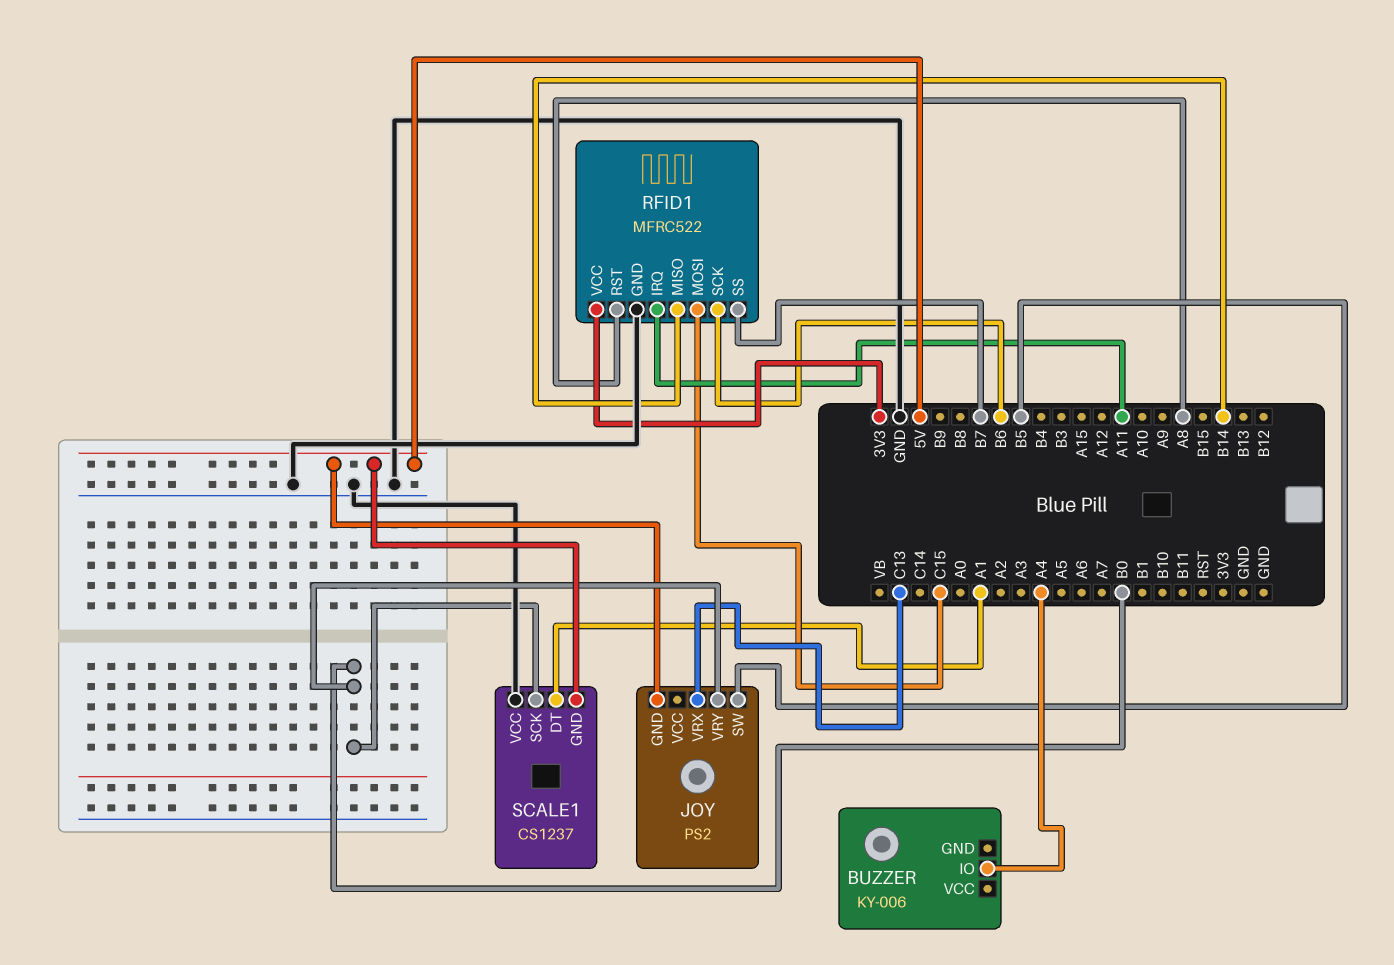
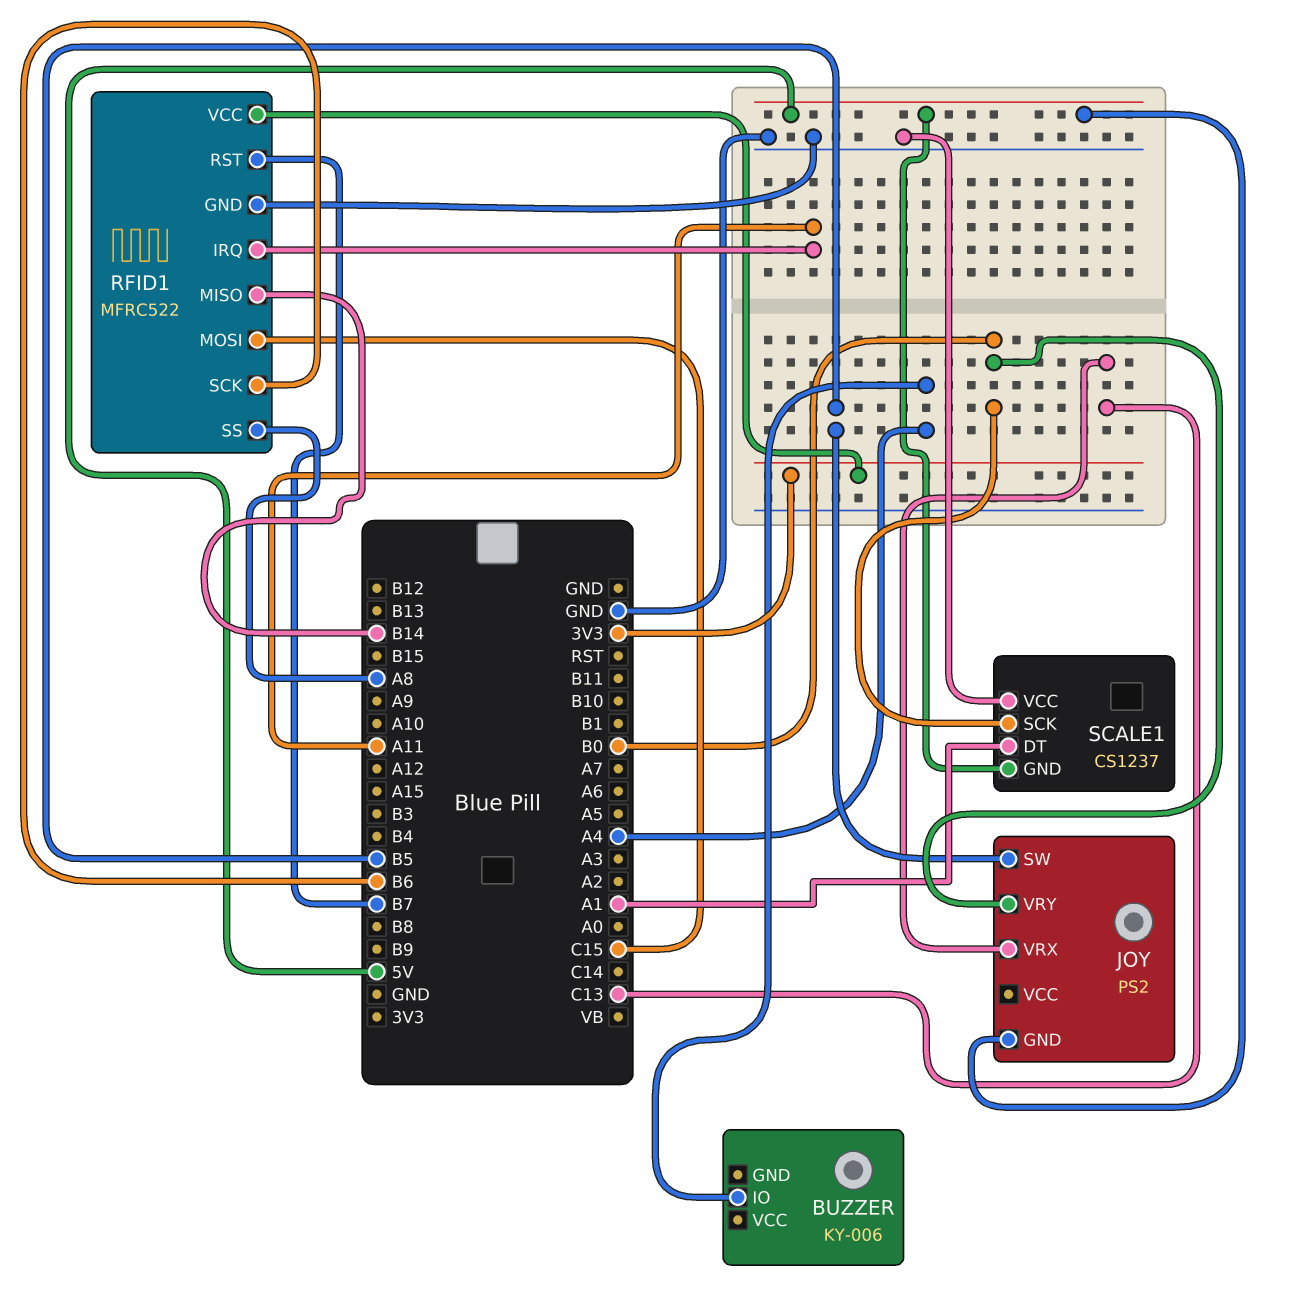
RFID1 pin RST: A8 -> B7
RFID1 pin SS: B7 -> A8

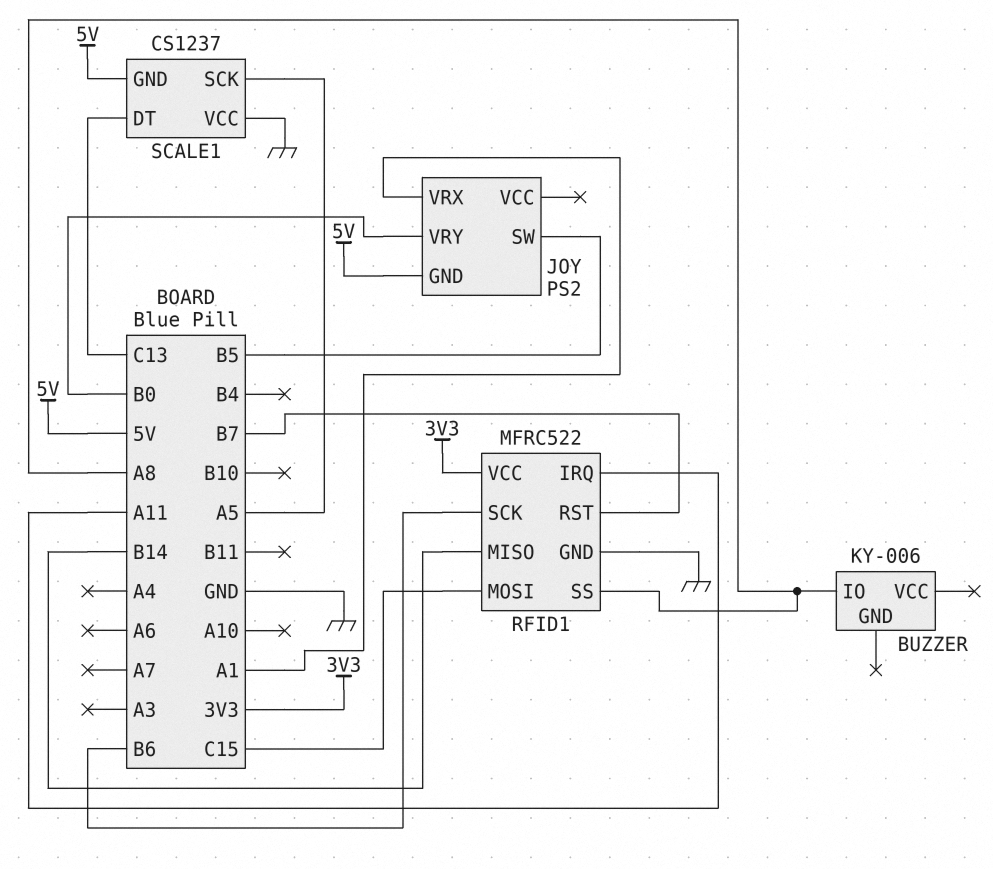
BUZZER pin IO: A4 -> A8
JOY pin VRX: C13 -> A1
SCALE1 pin DT: A1 -> C13
SCALE1 pin SCK: B0 -> A5

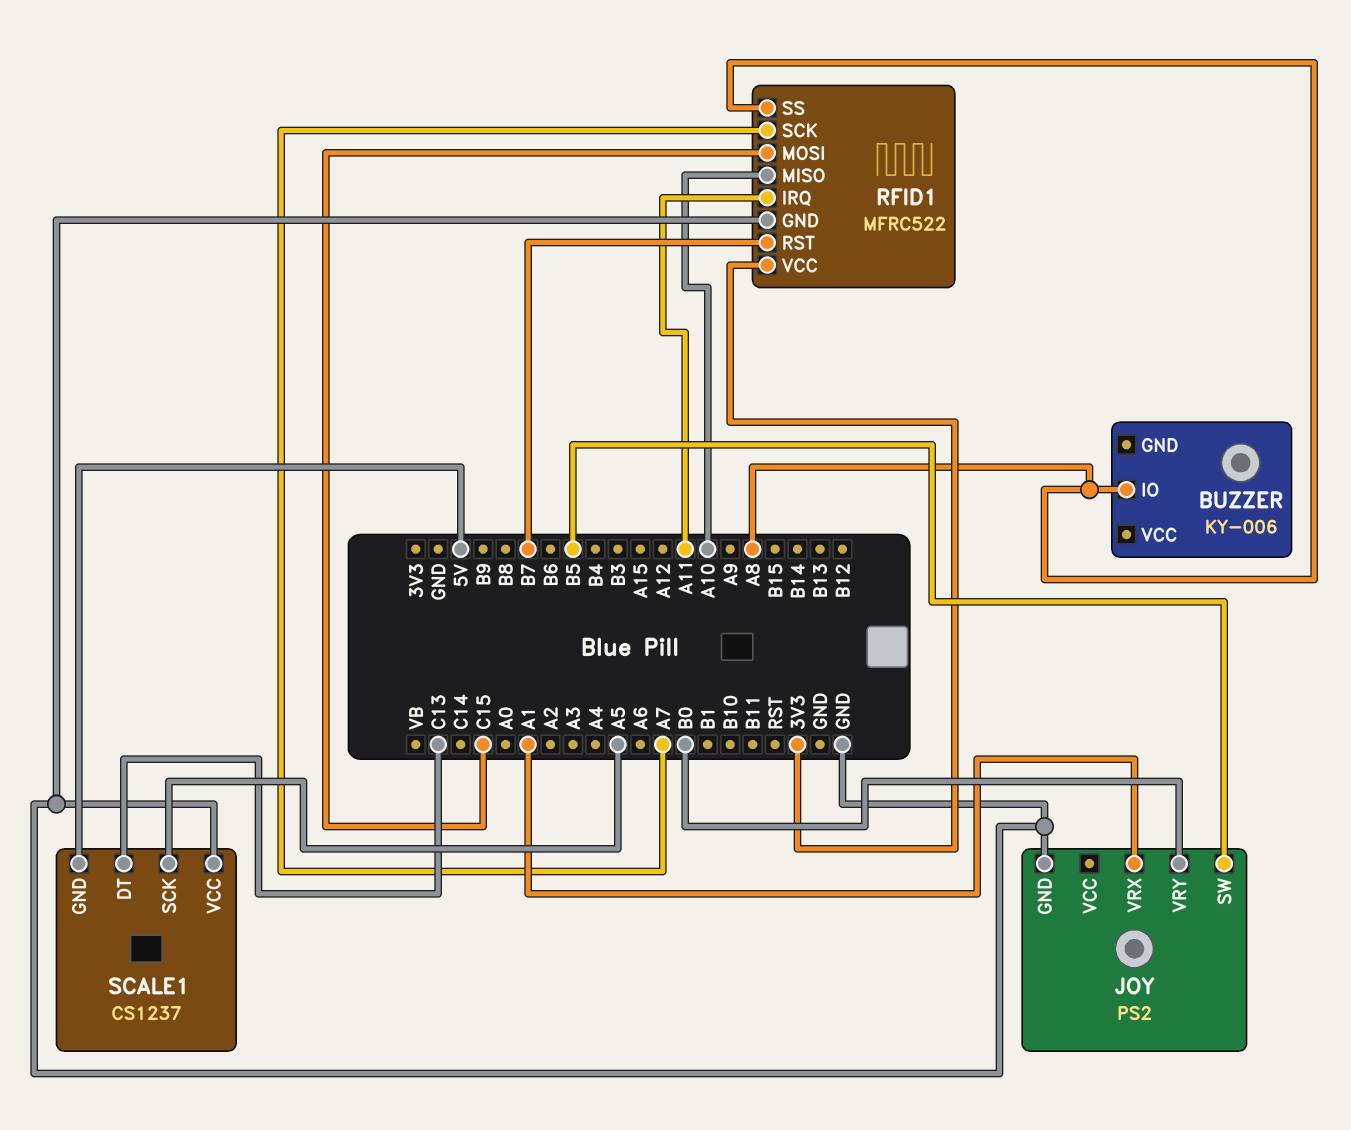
JOY pin GND: 5V -> GND
RFID1 pin MISO: B14 -> A10
RFID1 pin SCK: B6 -> A7

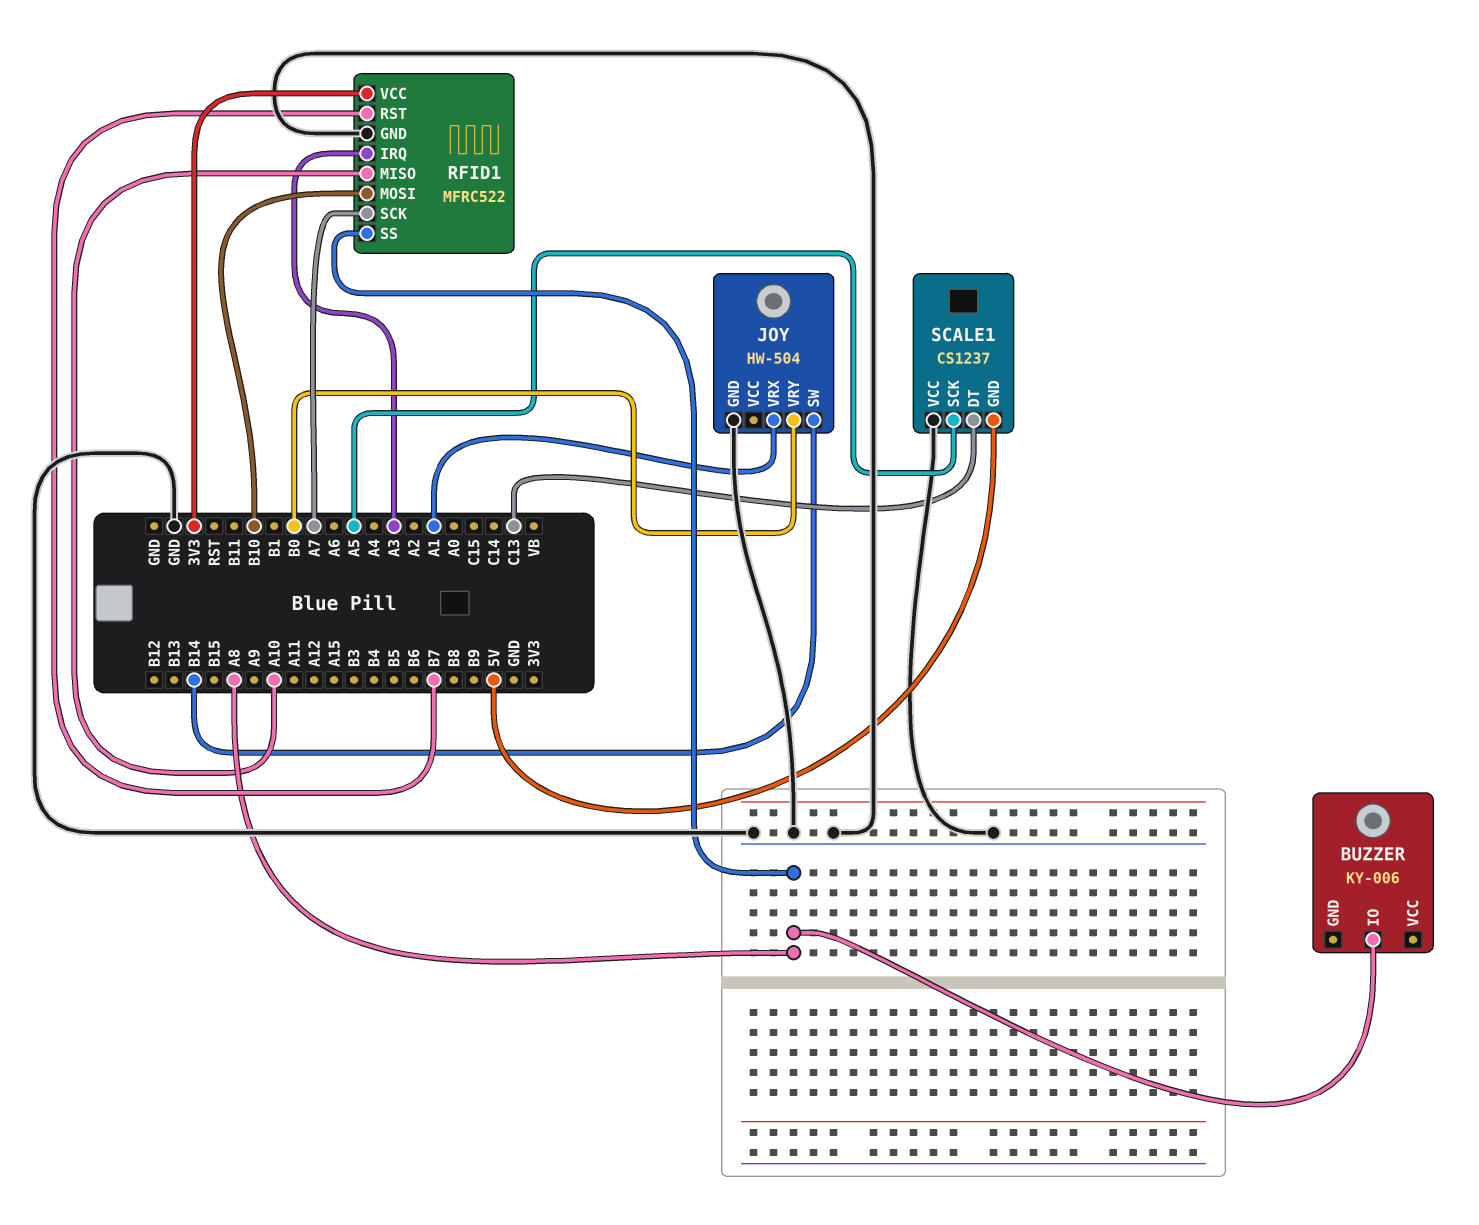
JOY: PS2 -> HW-504
JOY pin SW: B5 -> B14
RFID1 pin IRQ: A11 -> A3
RFID1 pin MOSI: C15 -> B10

